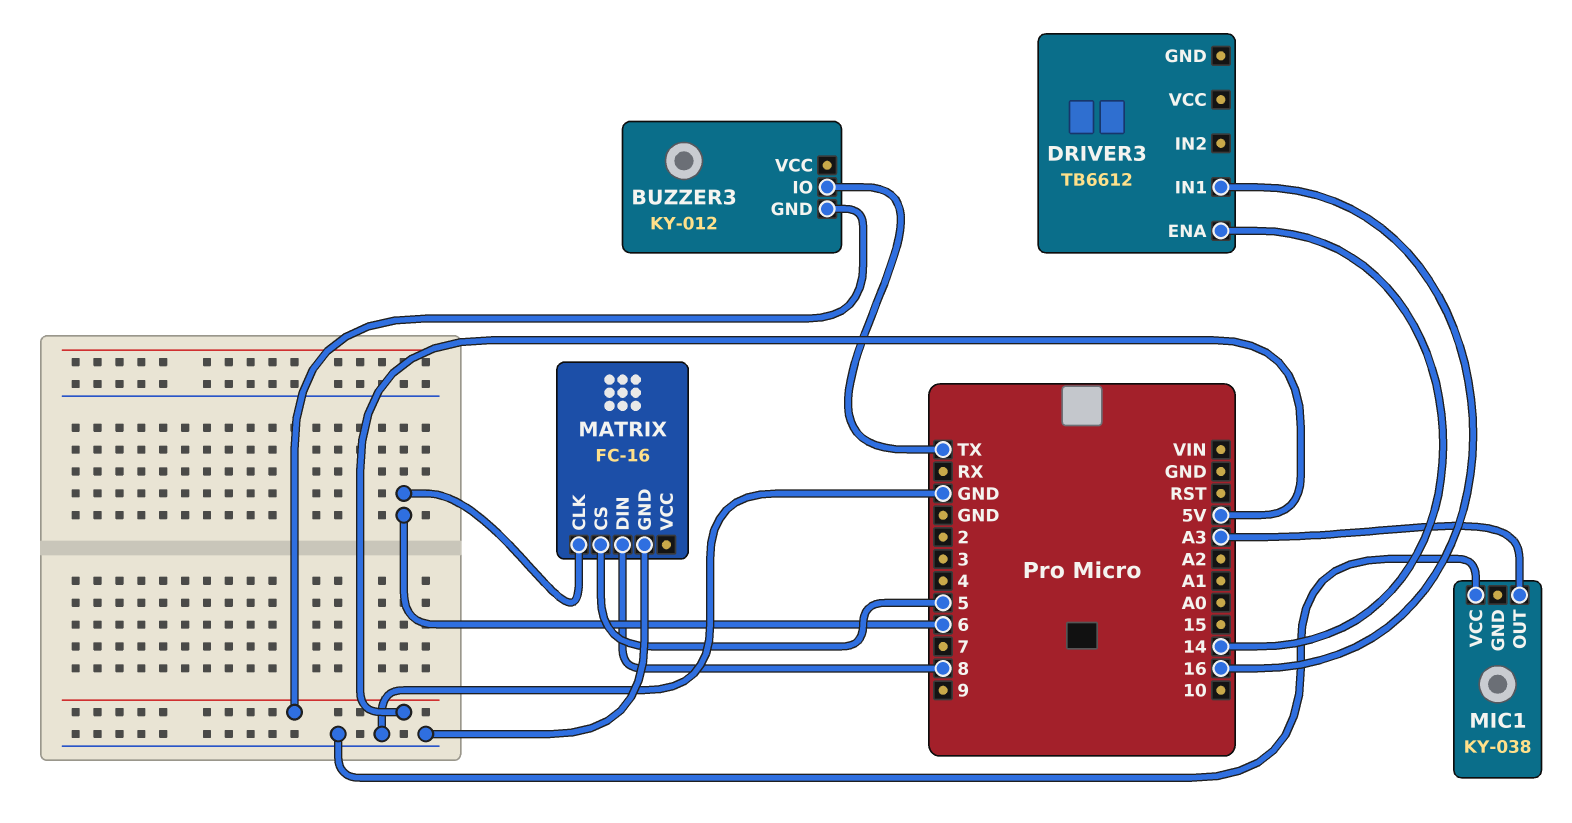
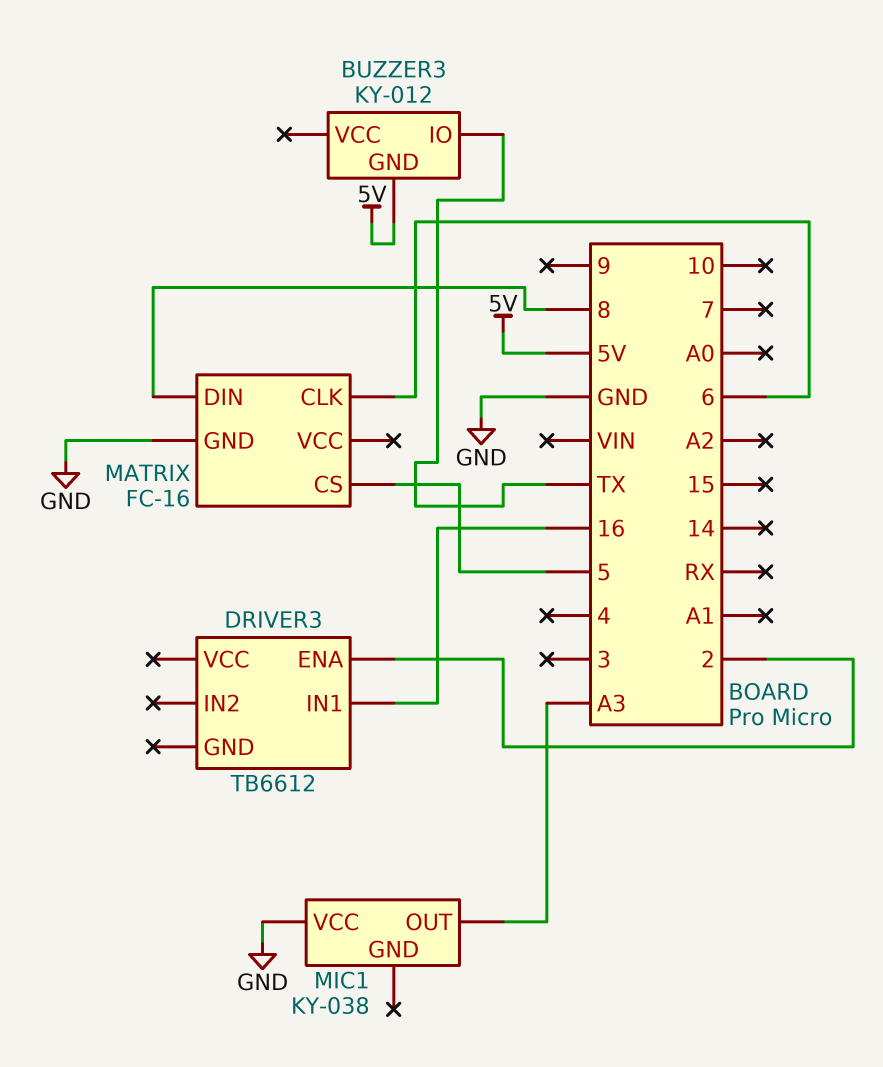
DRIVER3 pin ENA: 14 -> 2

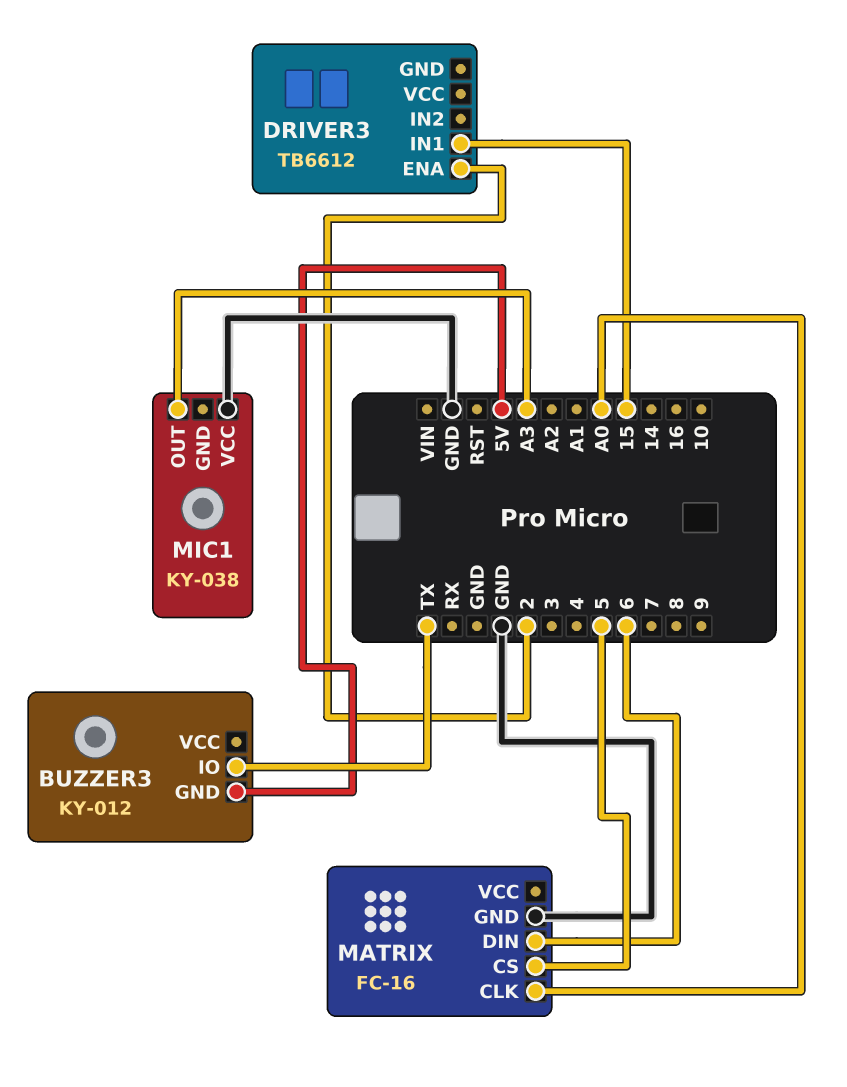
DRIVER3 pin IN1: 16 -> 15
MATRIX pin CLK: 6 -> A0
MATRIX pin DIN: 8 -> 6

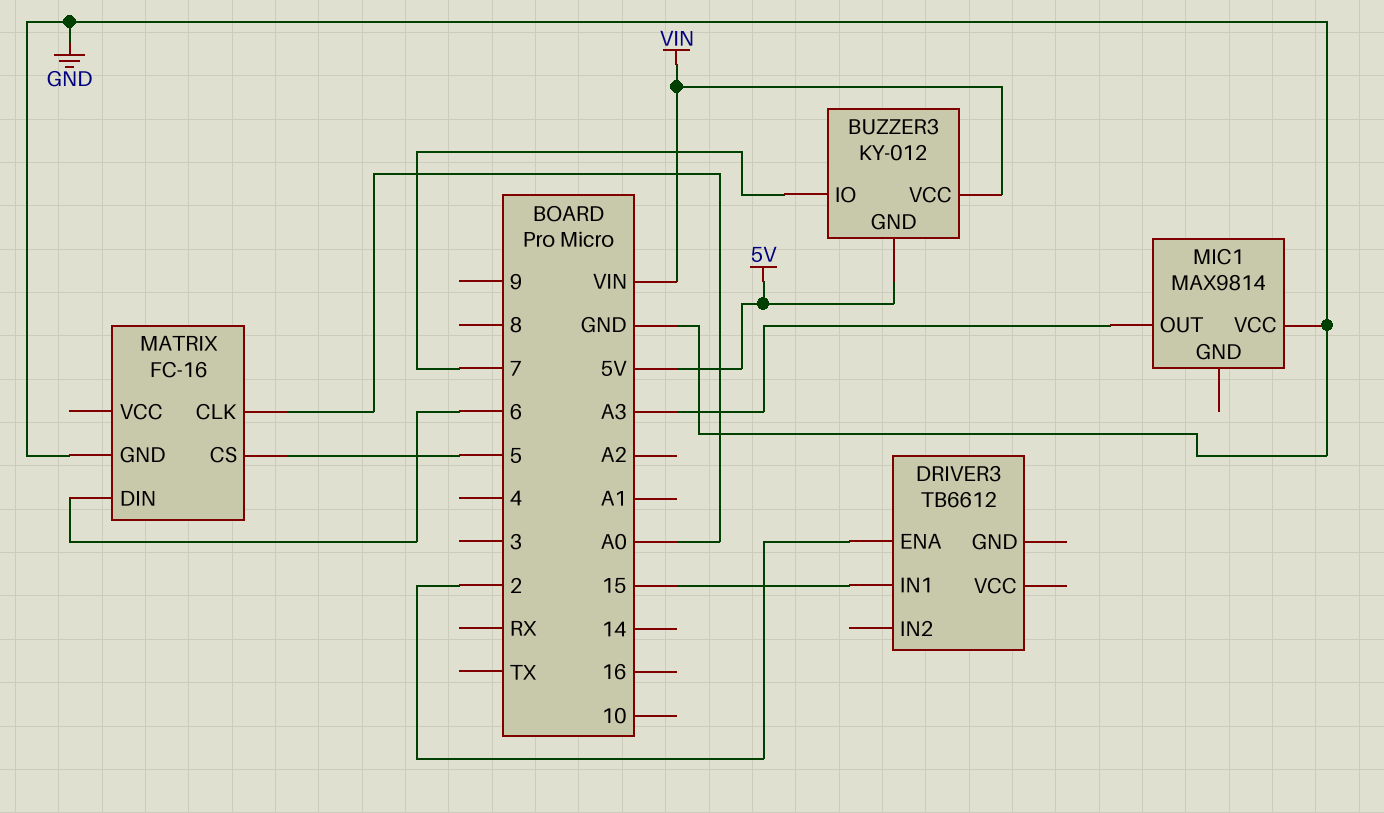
BUZZER3 pin IO: TX -> 7
BUZZER3 pin VCC: none -> VIN
MIC1: KY-038 -> MAX9814

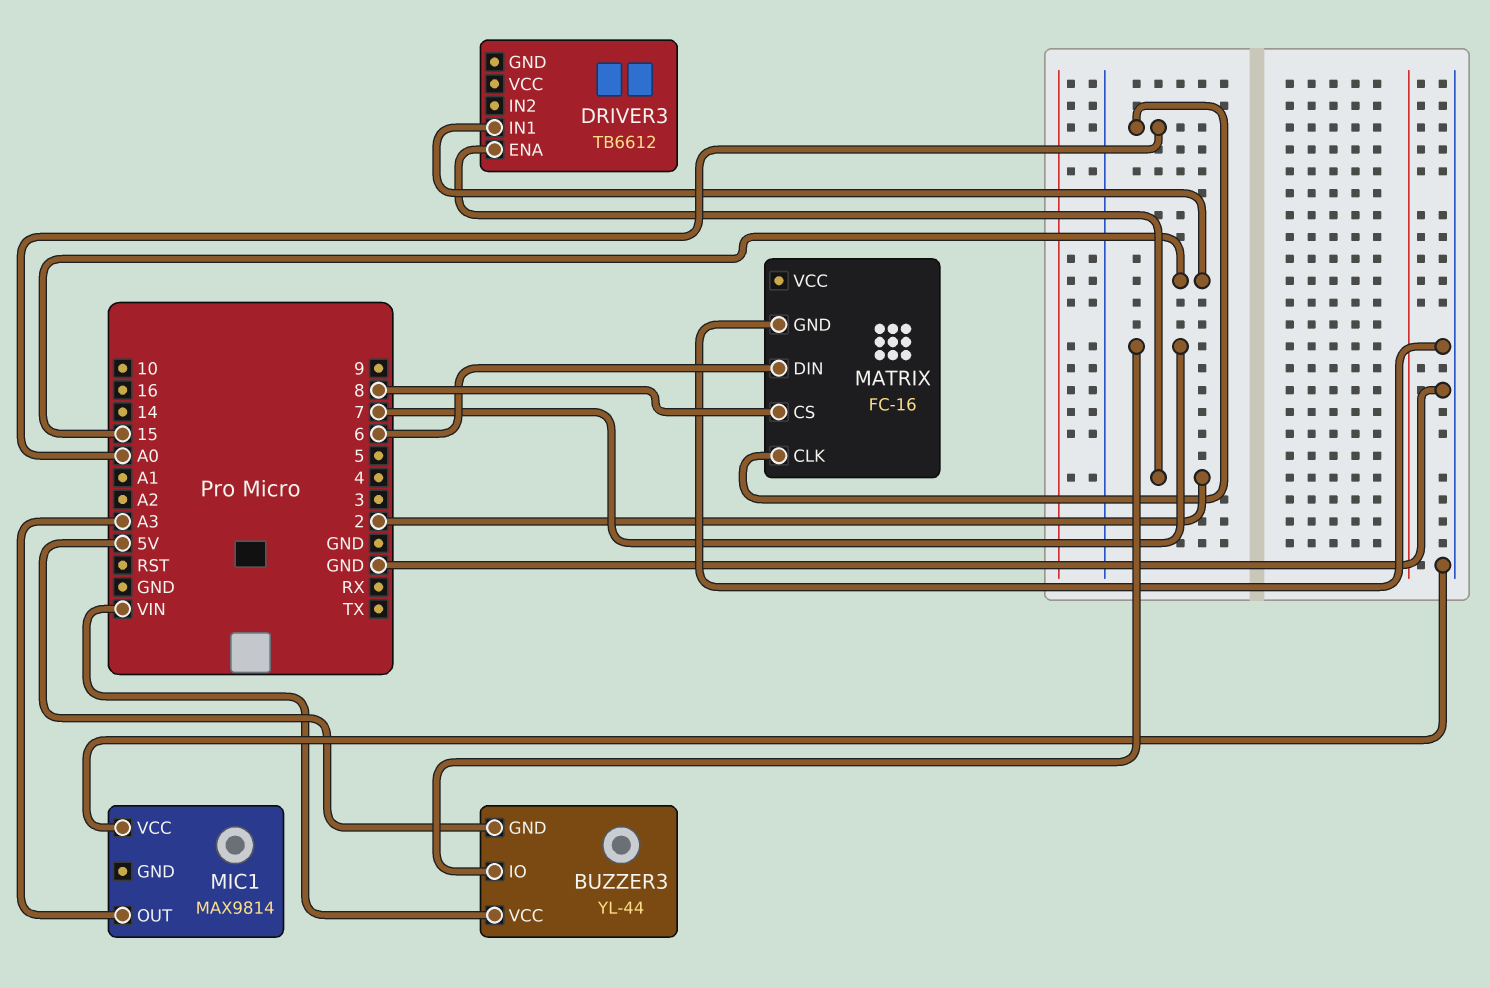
BUZZER3: KY-012 -> YL-44
MATRIX pin CS: 5 -> 8

